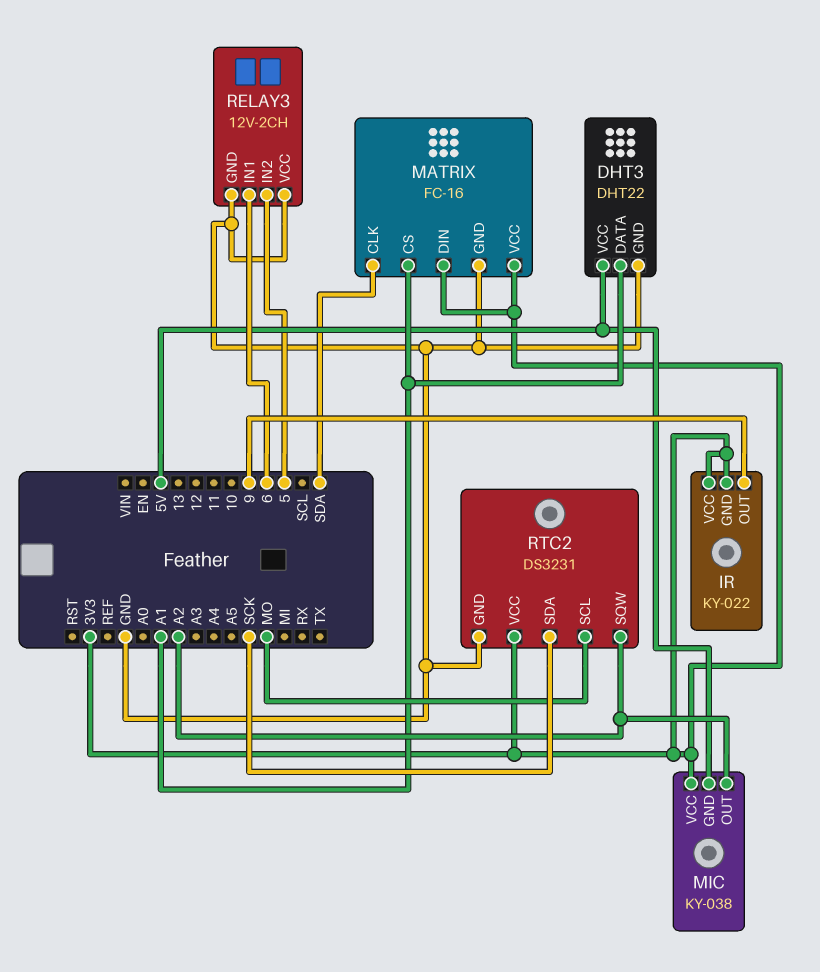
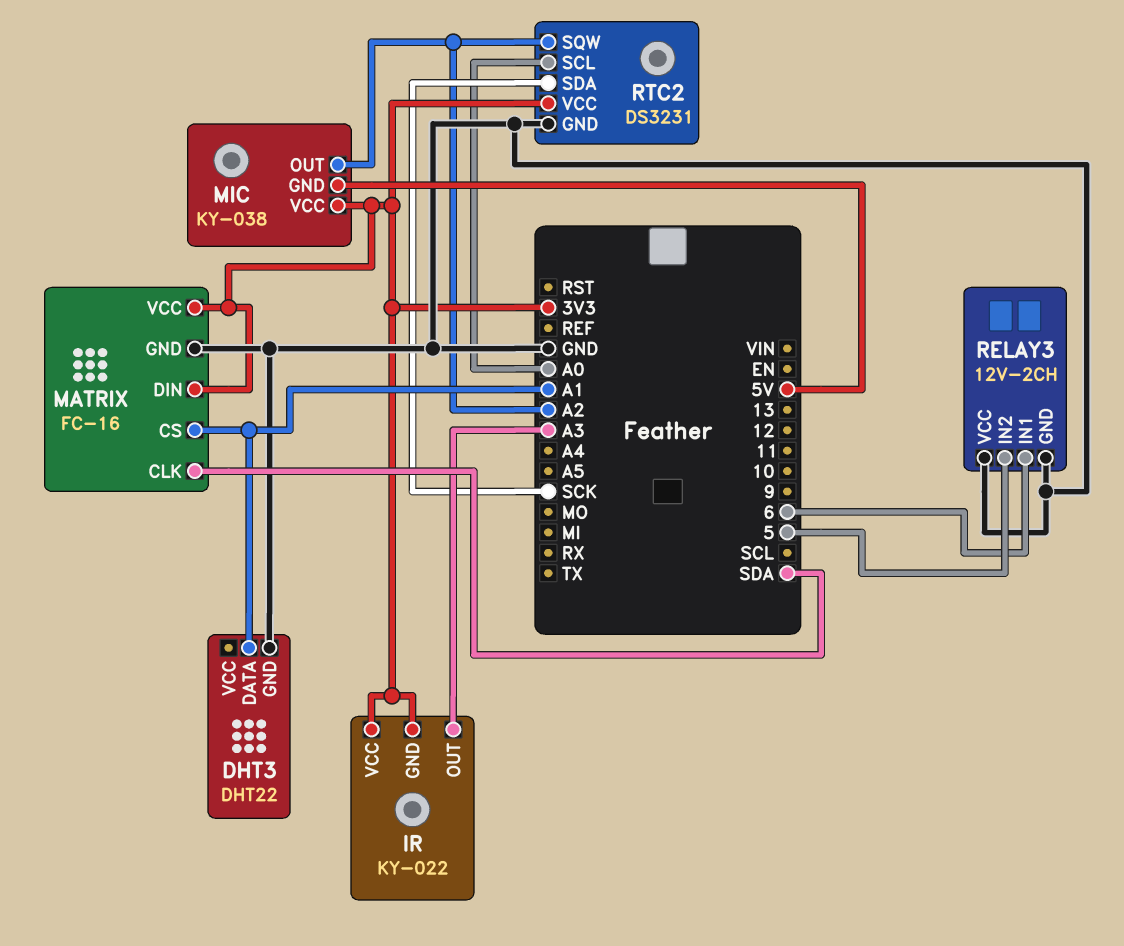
DHT3 pin VCC: 5V -> none
IR pin OUT: 9 -> A3
RTC2 pin SCL: MO -> A0

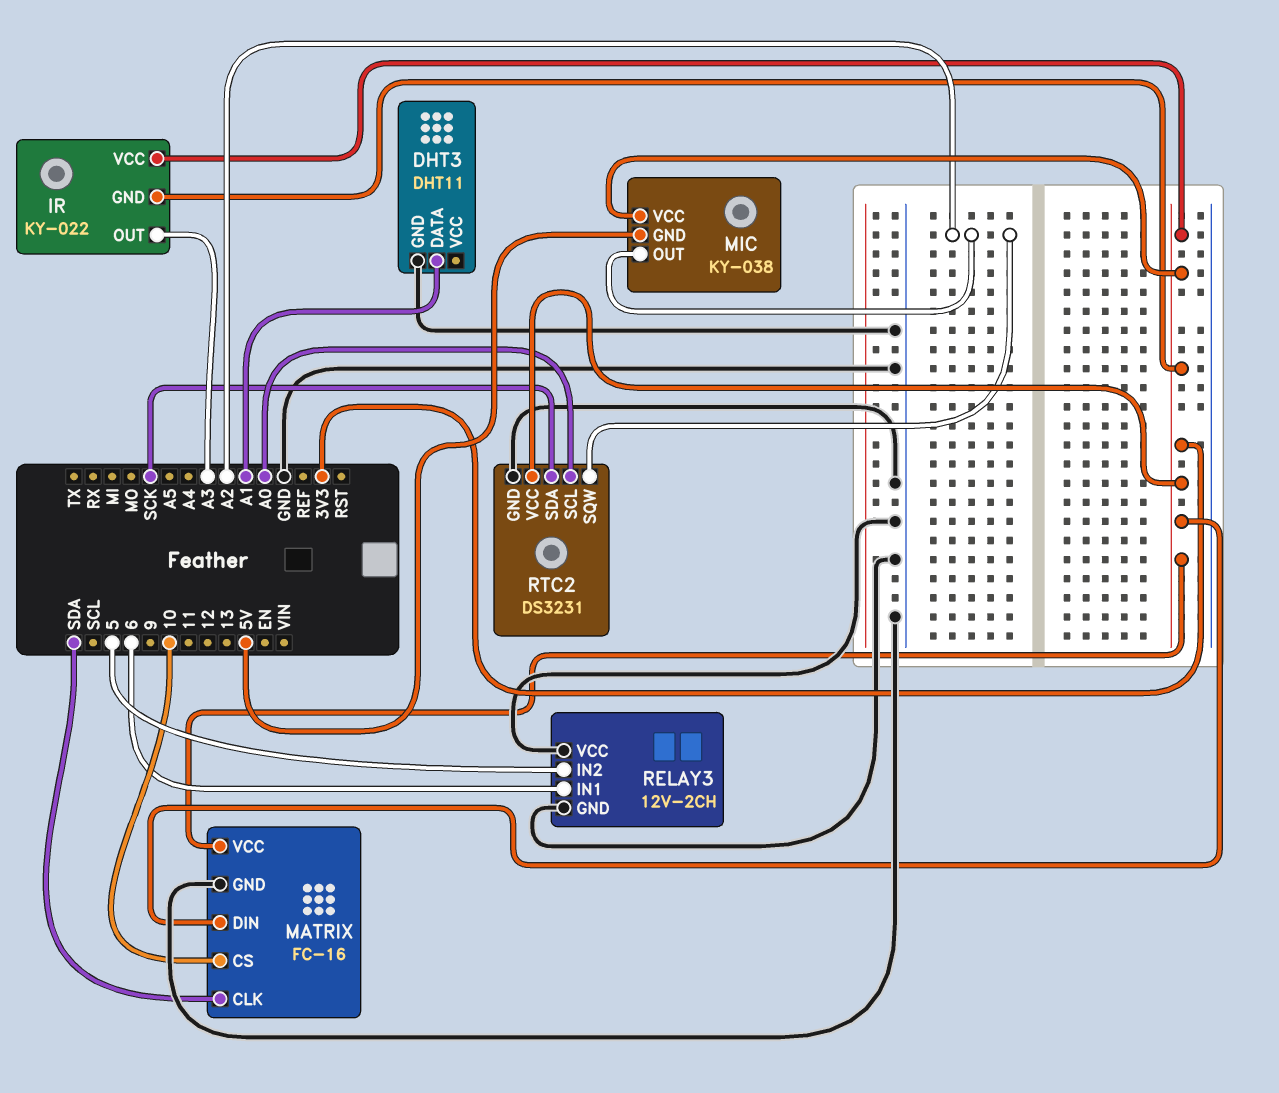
DHT3: DHT22 -> DHT11
MATRIX pin CS: A1 -> 10

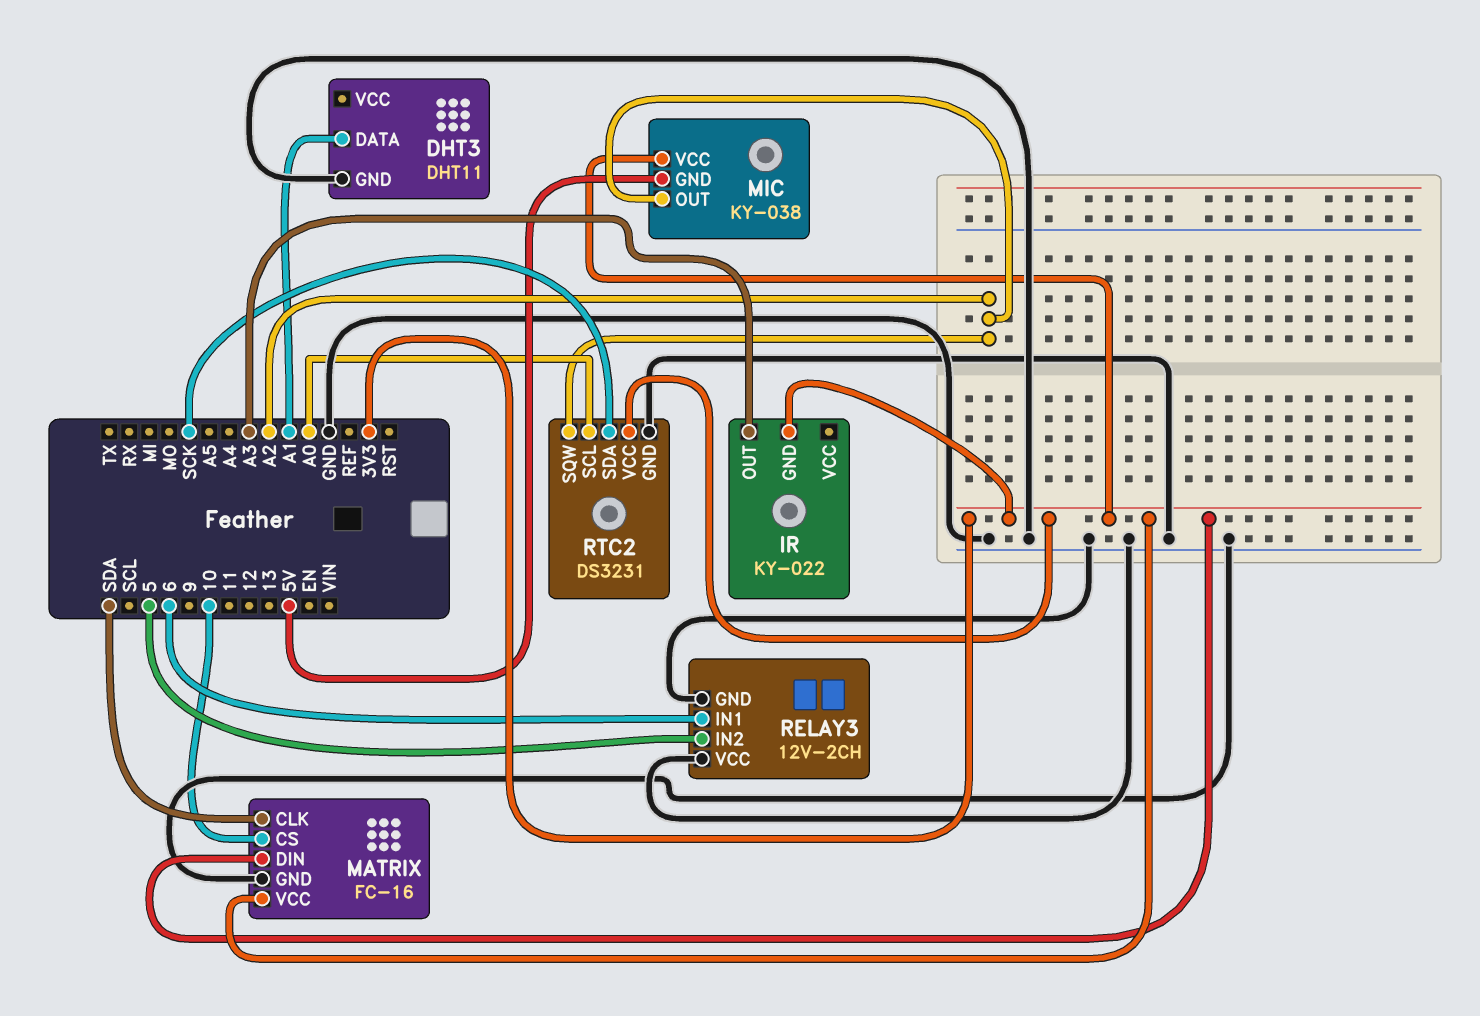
IR pin VCC: 3V3 -> none

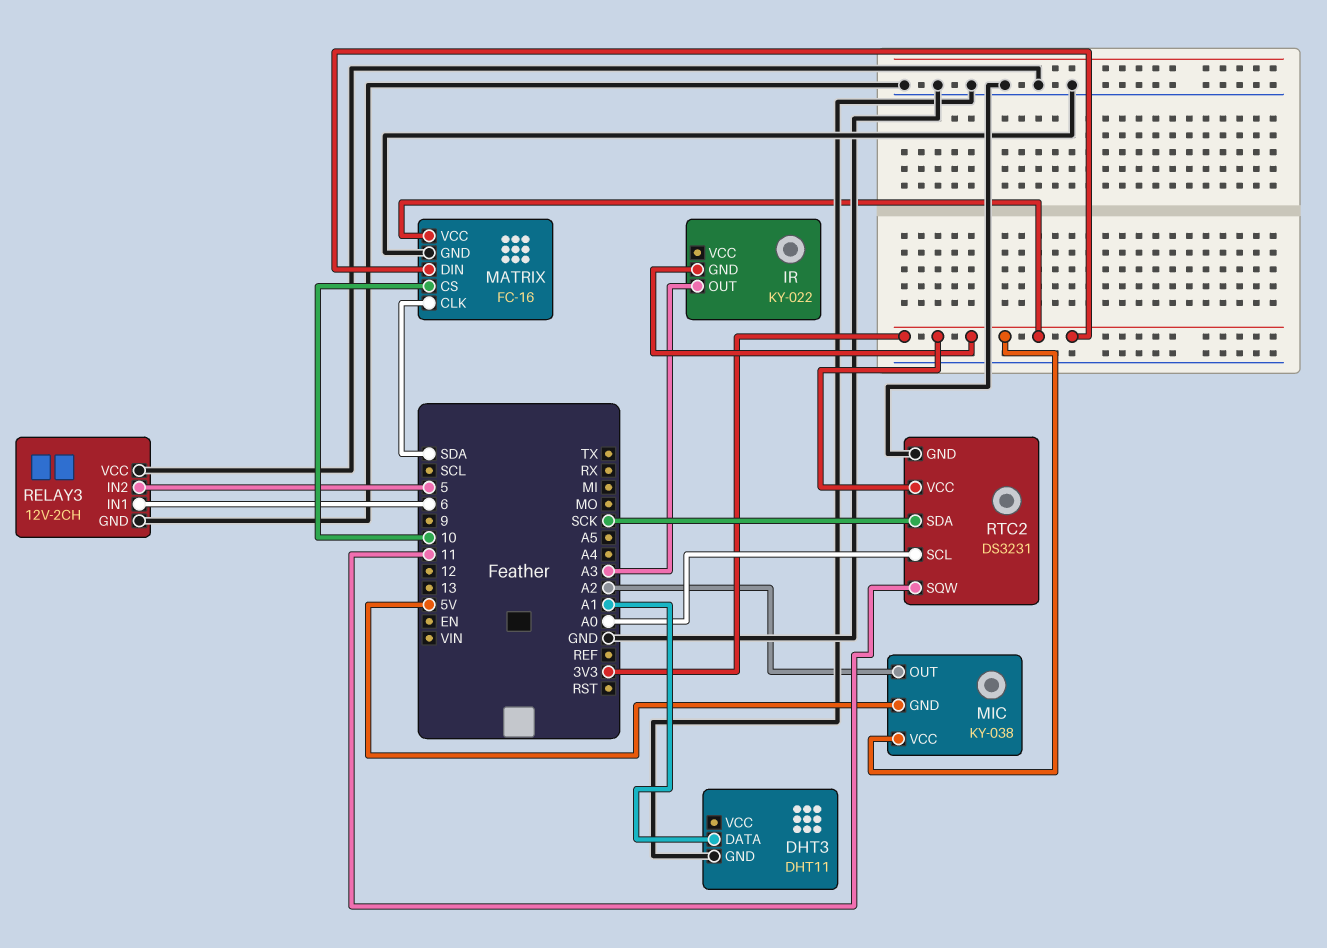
RTC2 pin SQW: A2 -> 11

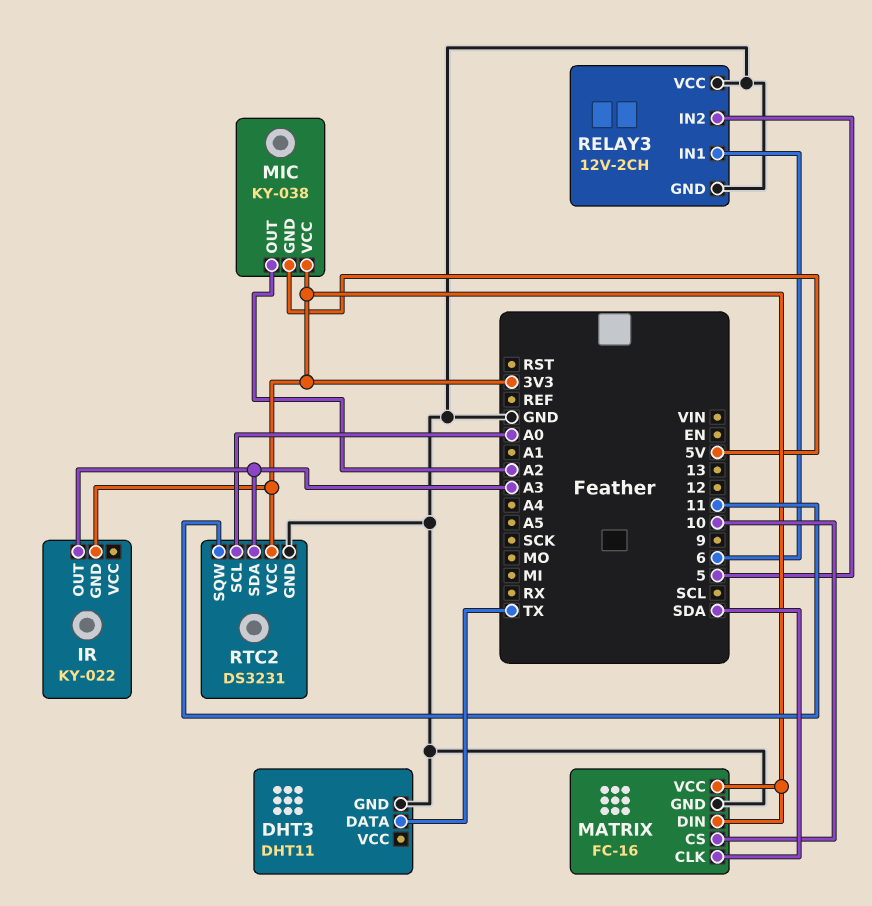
DHT3 pin DATA: A1 -> TX
RTC2 pin SDA: SCK -> A3

